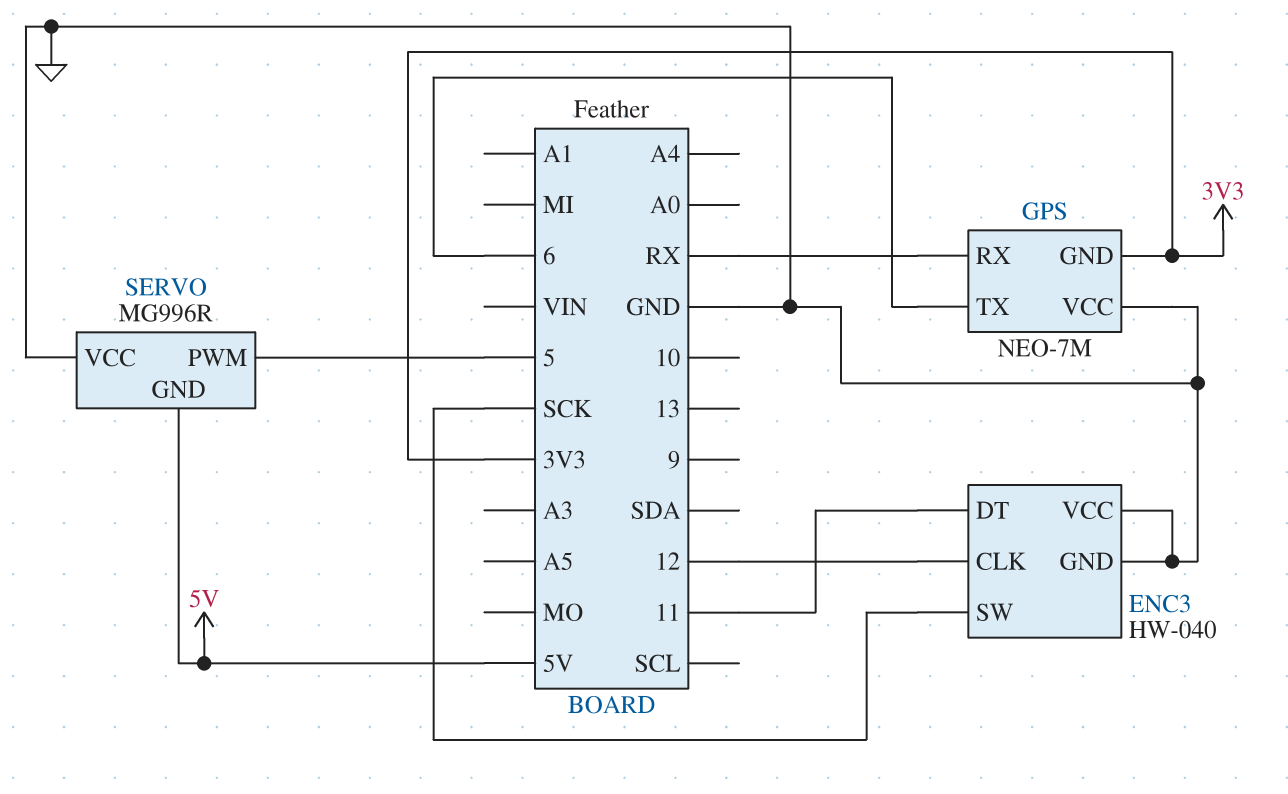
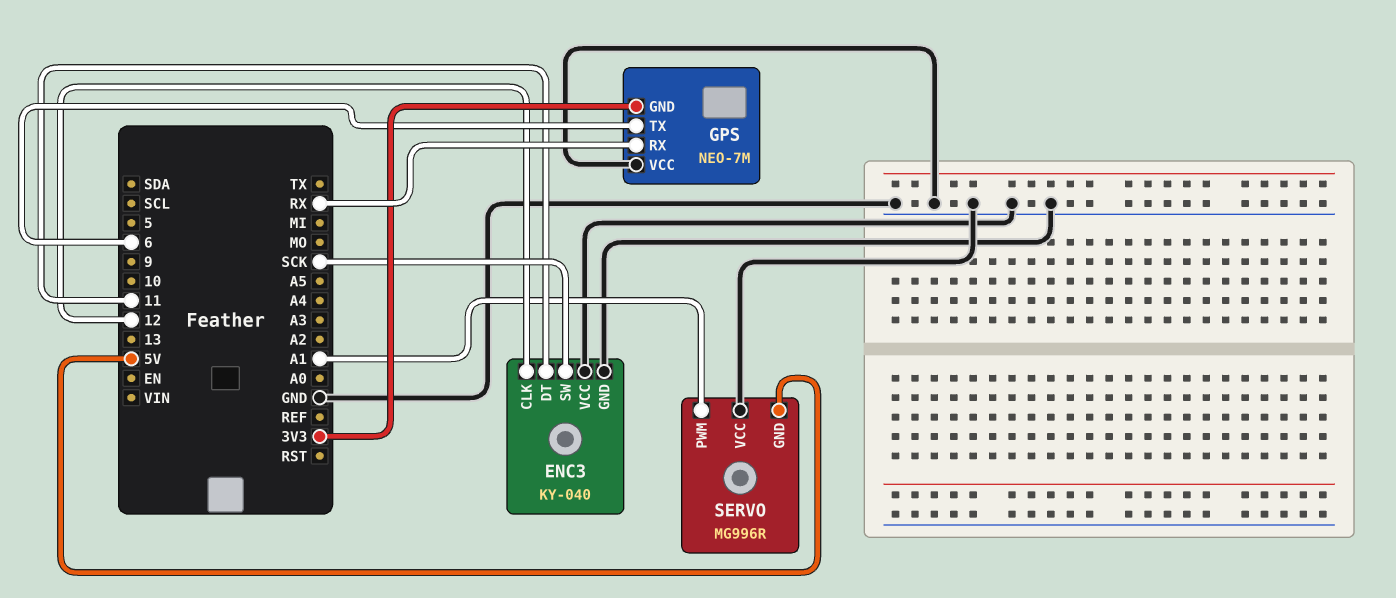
ENC3: HW-040 -> KY-040
SERVO pin PWM: 5 -> A1

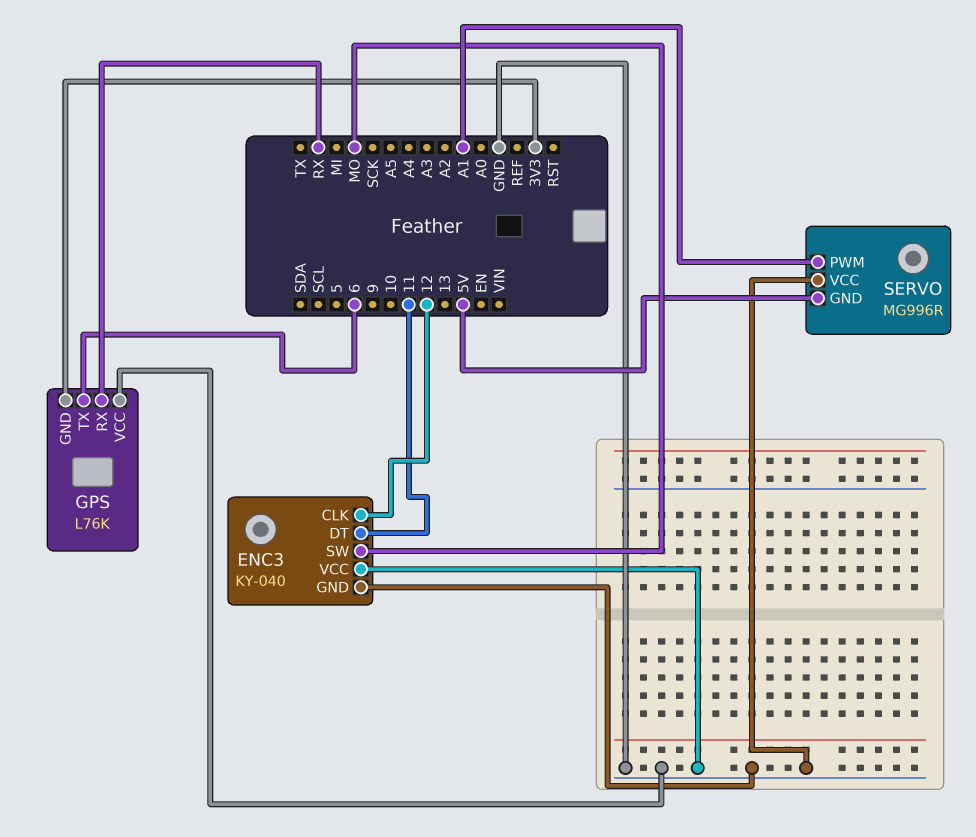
ENC3 pin SW: SCK -> MO
GPS: NEO-7M -> L76K

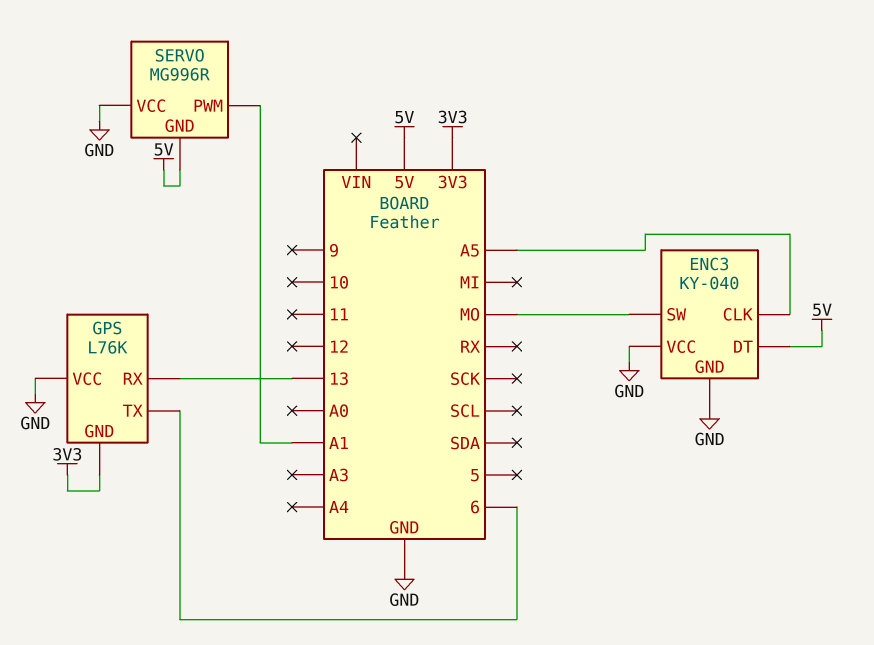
ENC3 pin CLK: 12 -> A5
ENC3 pin DT: 11 -> 5V
GPS pin RX: RX -> 13

